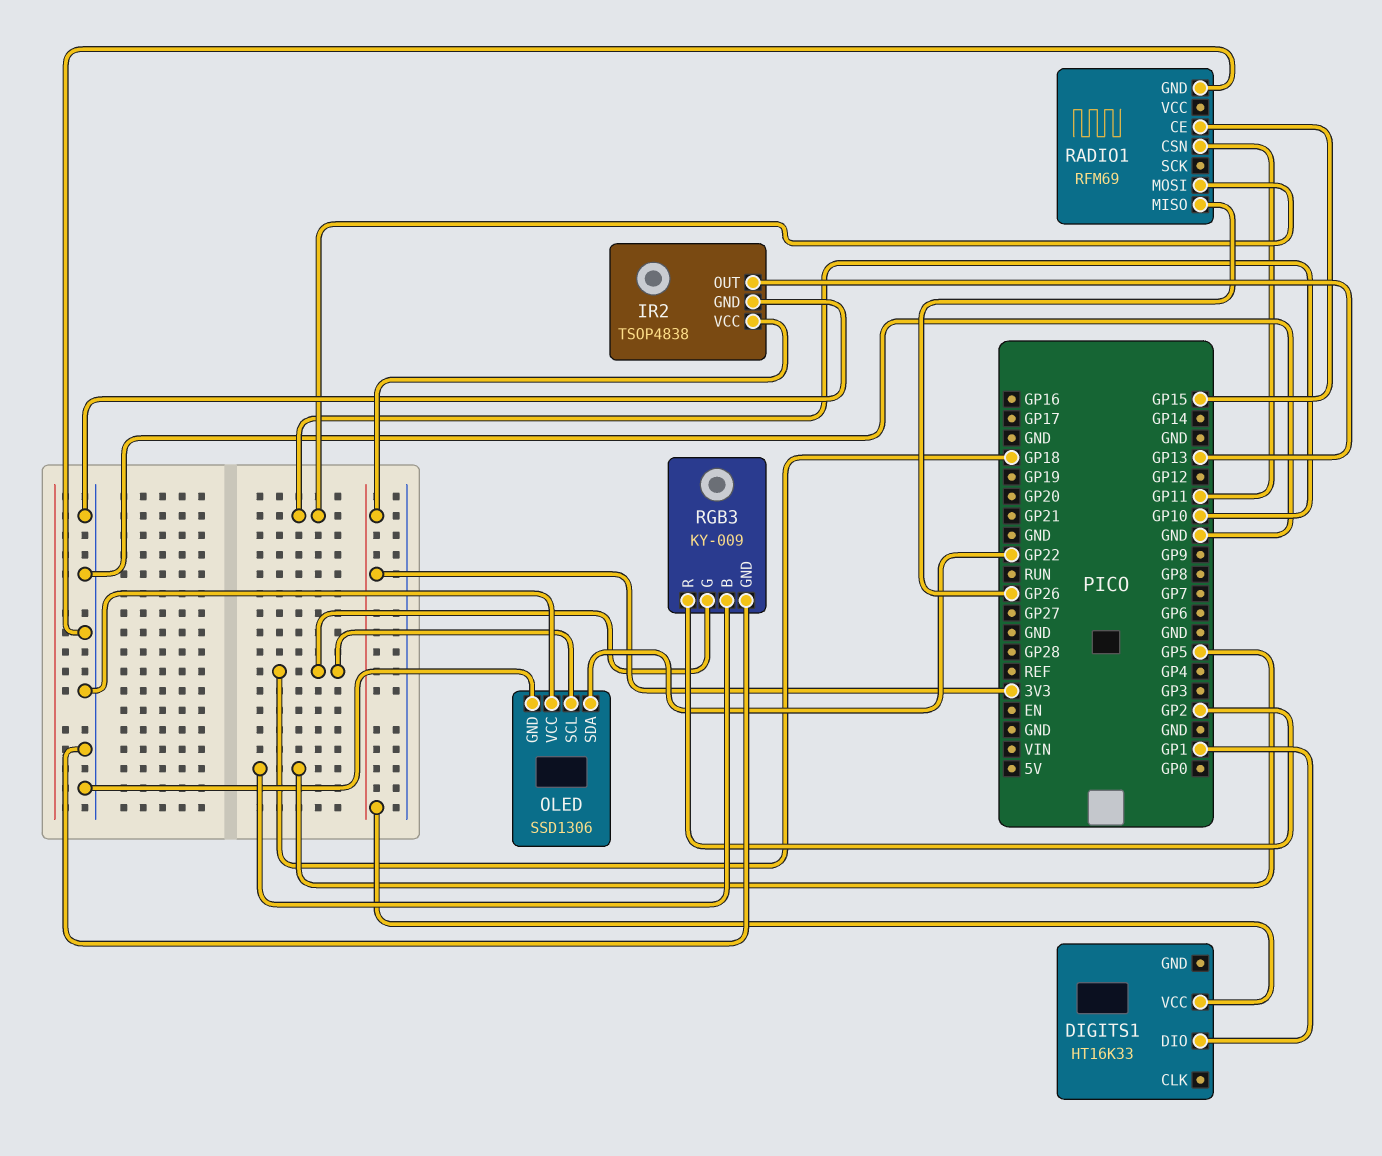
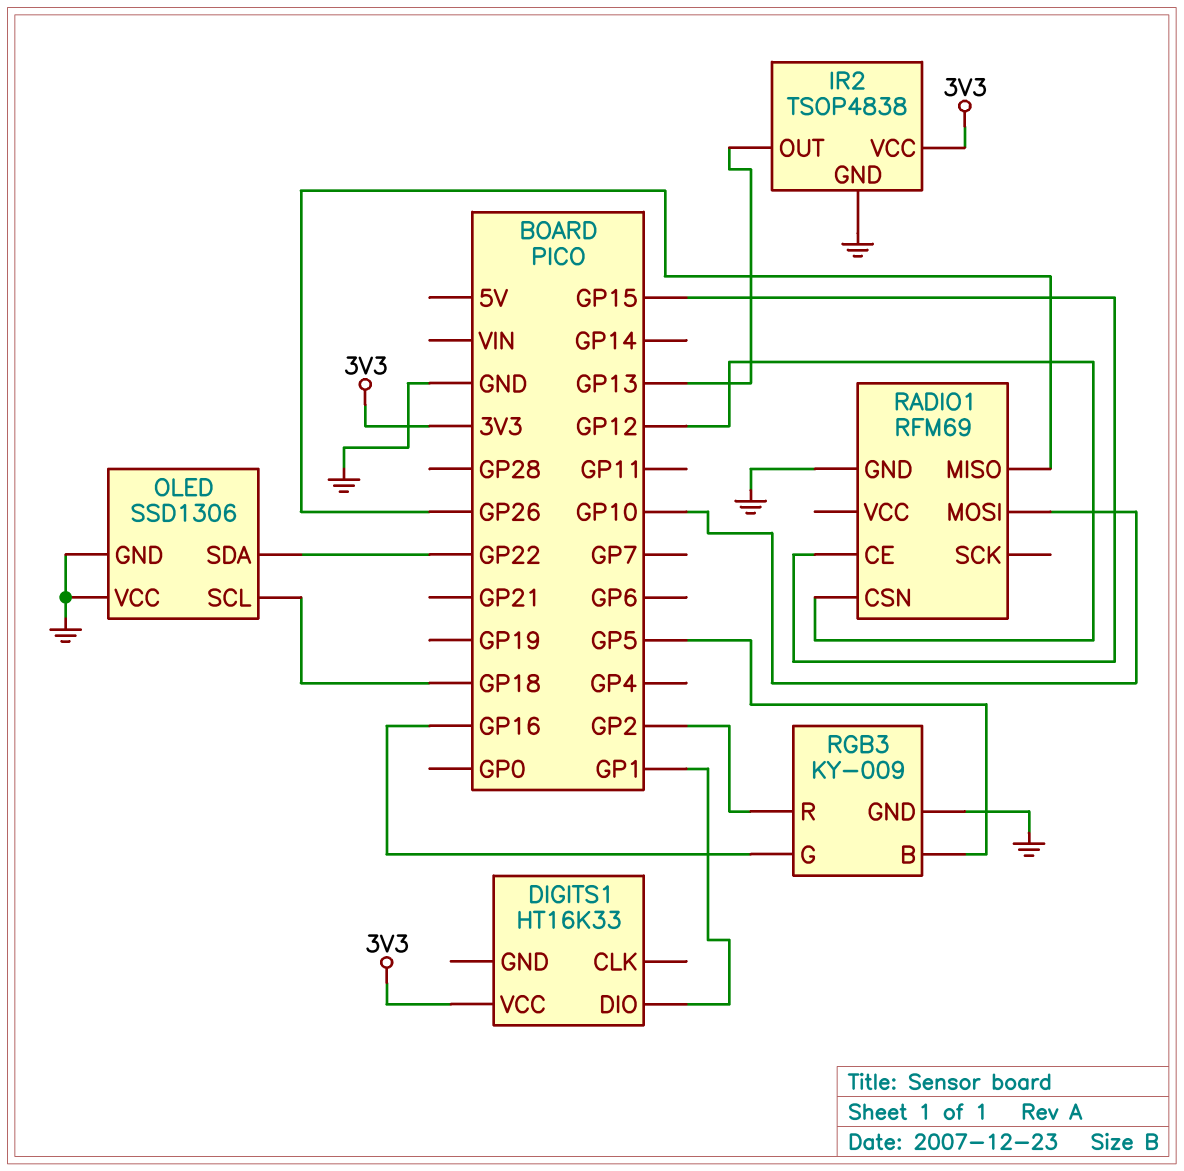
RADIO1 pin CSN: GP11 -> GP12
RGB3 pin G: GP18 -> GP16

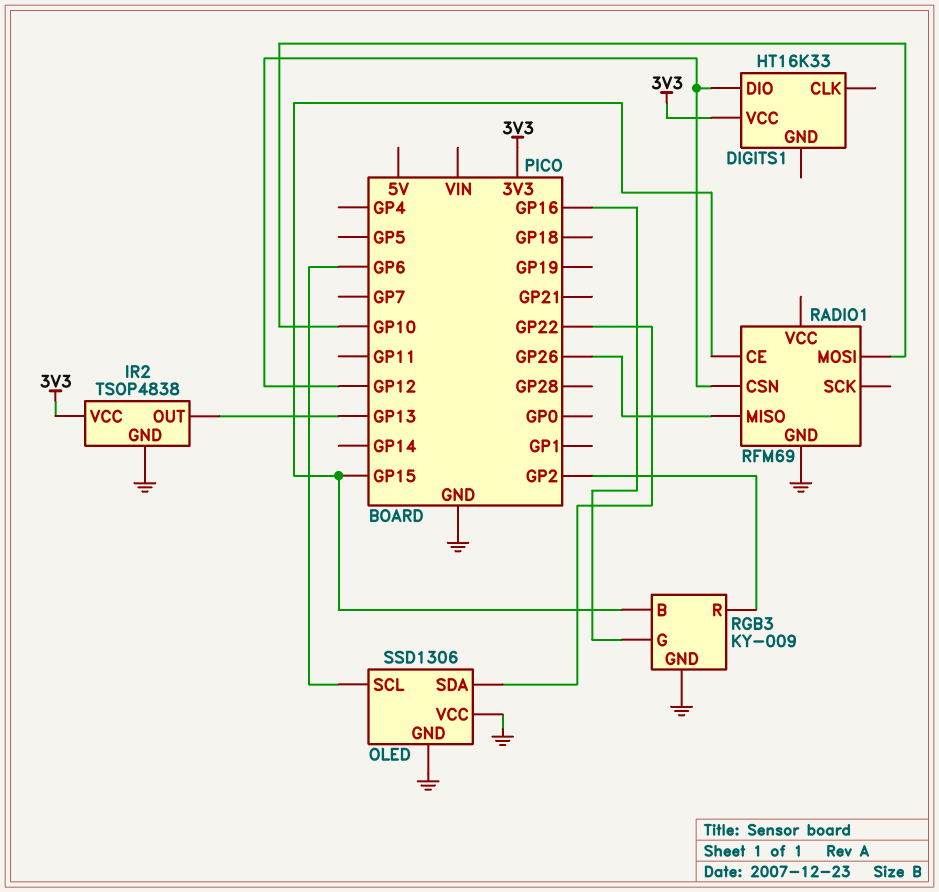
DIGITS1 pin DIO: GP1 -> GP12
OLED pin SCL: GP18 -> GP6
RGB3 pin B: GP5 -> GP15

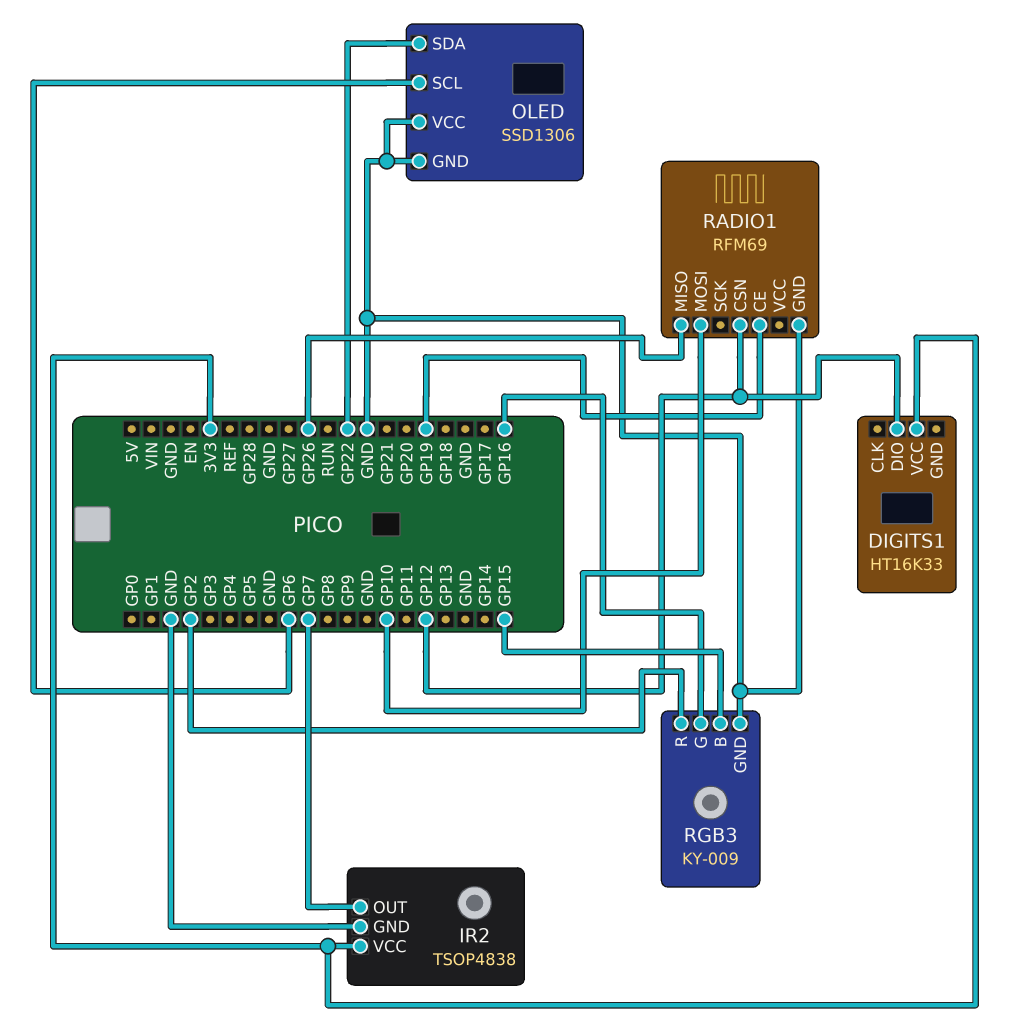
IR2 pin OUT: GP13 -> GP7
RADIO1 pin CE: GP15 -> GP19

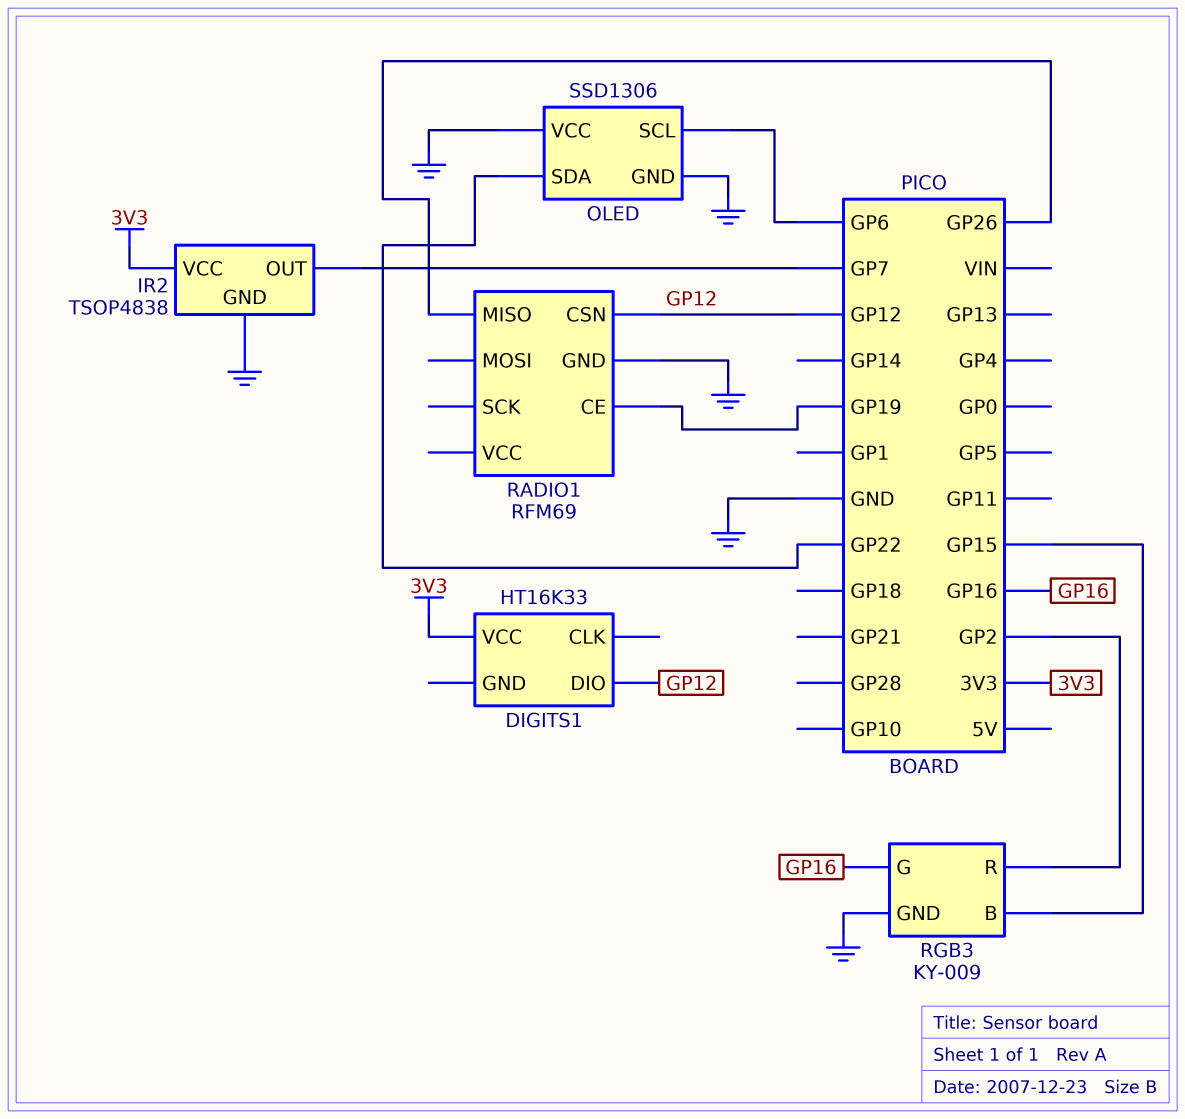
RADIO1 pin MOSI: GP10 -> none

